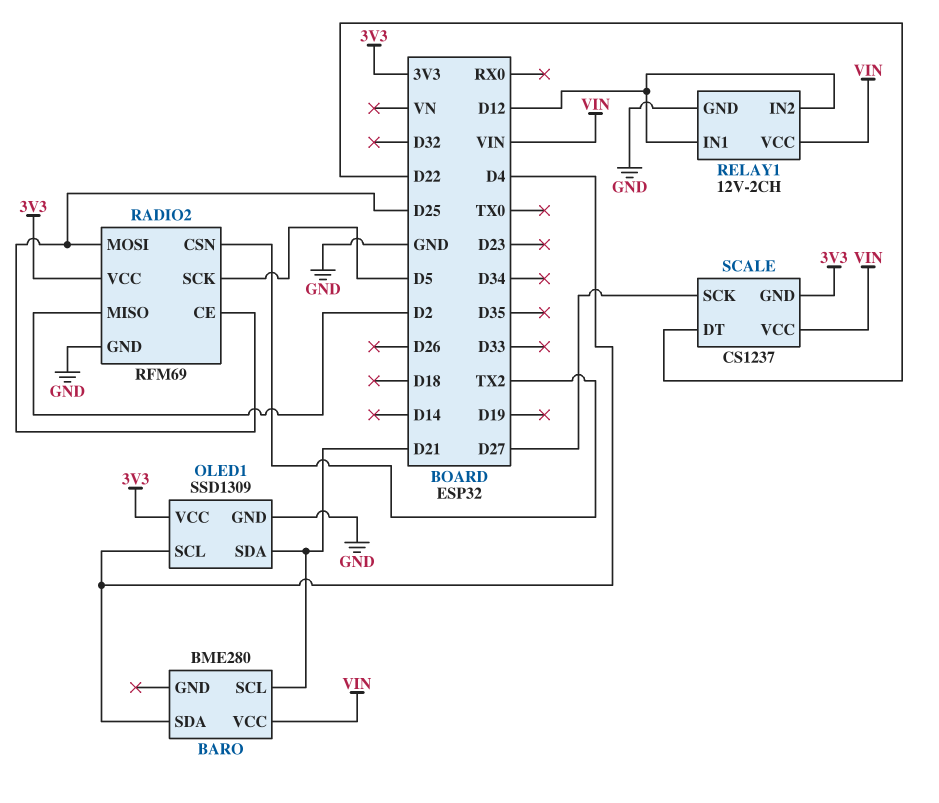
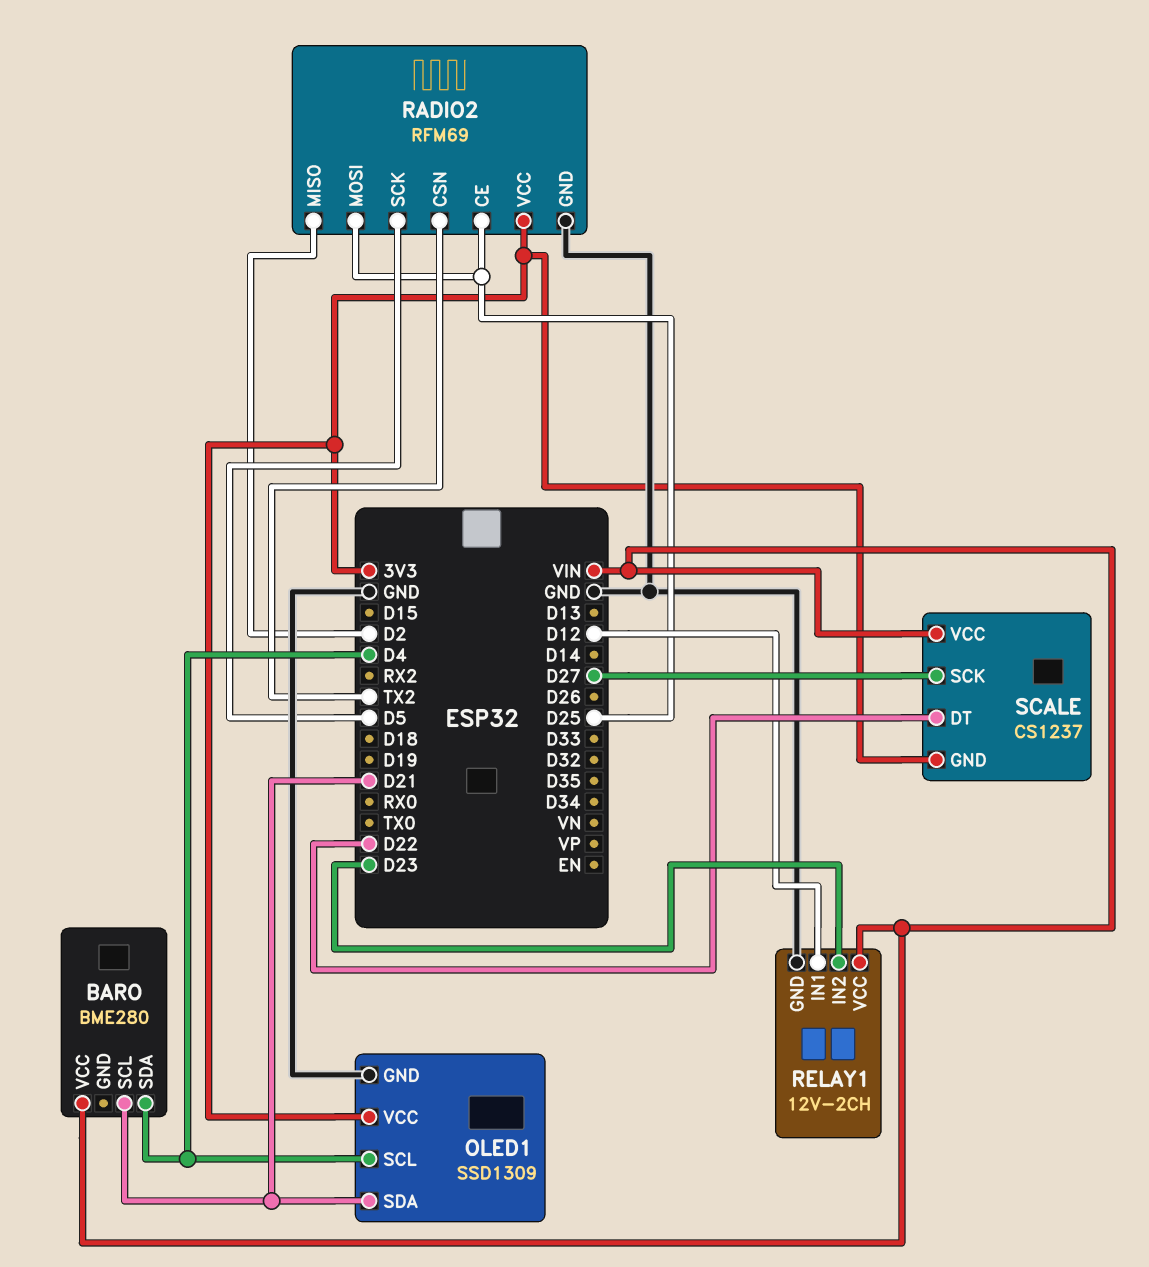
RELAY1 pin IN2: D12 -> D23

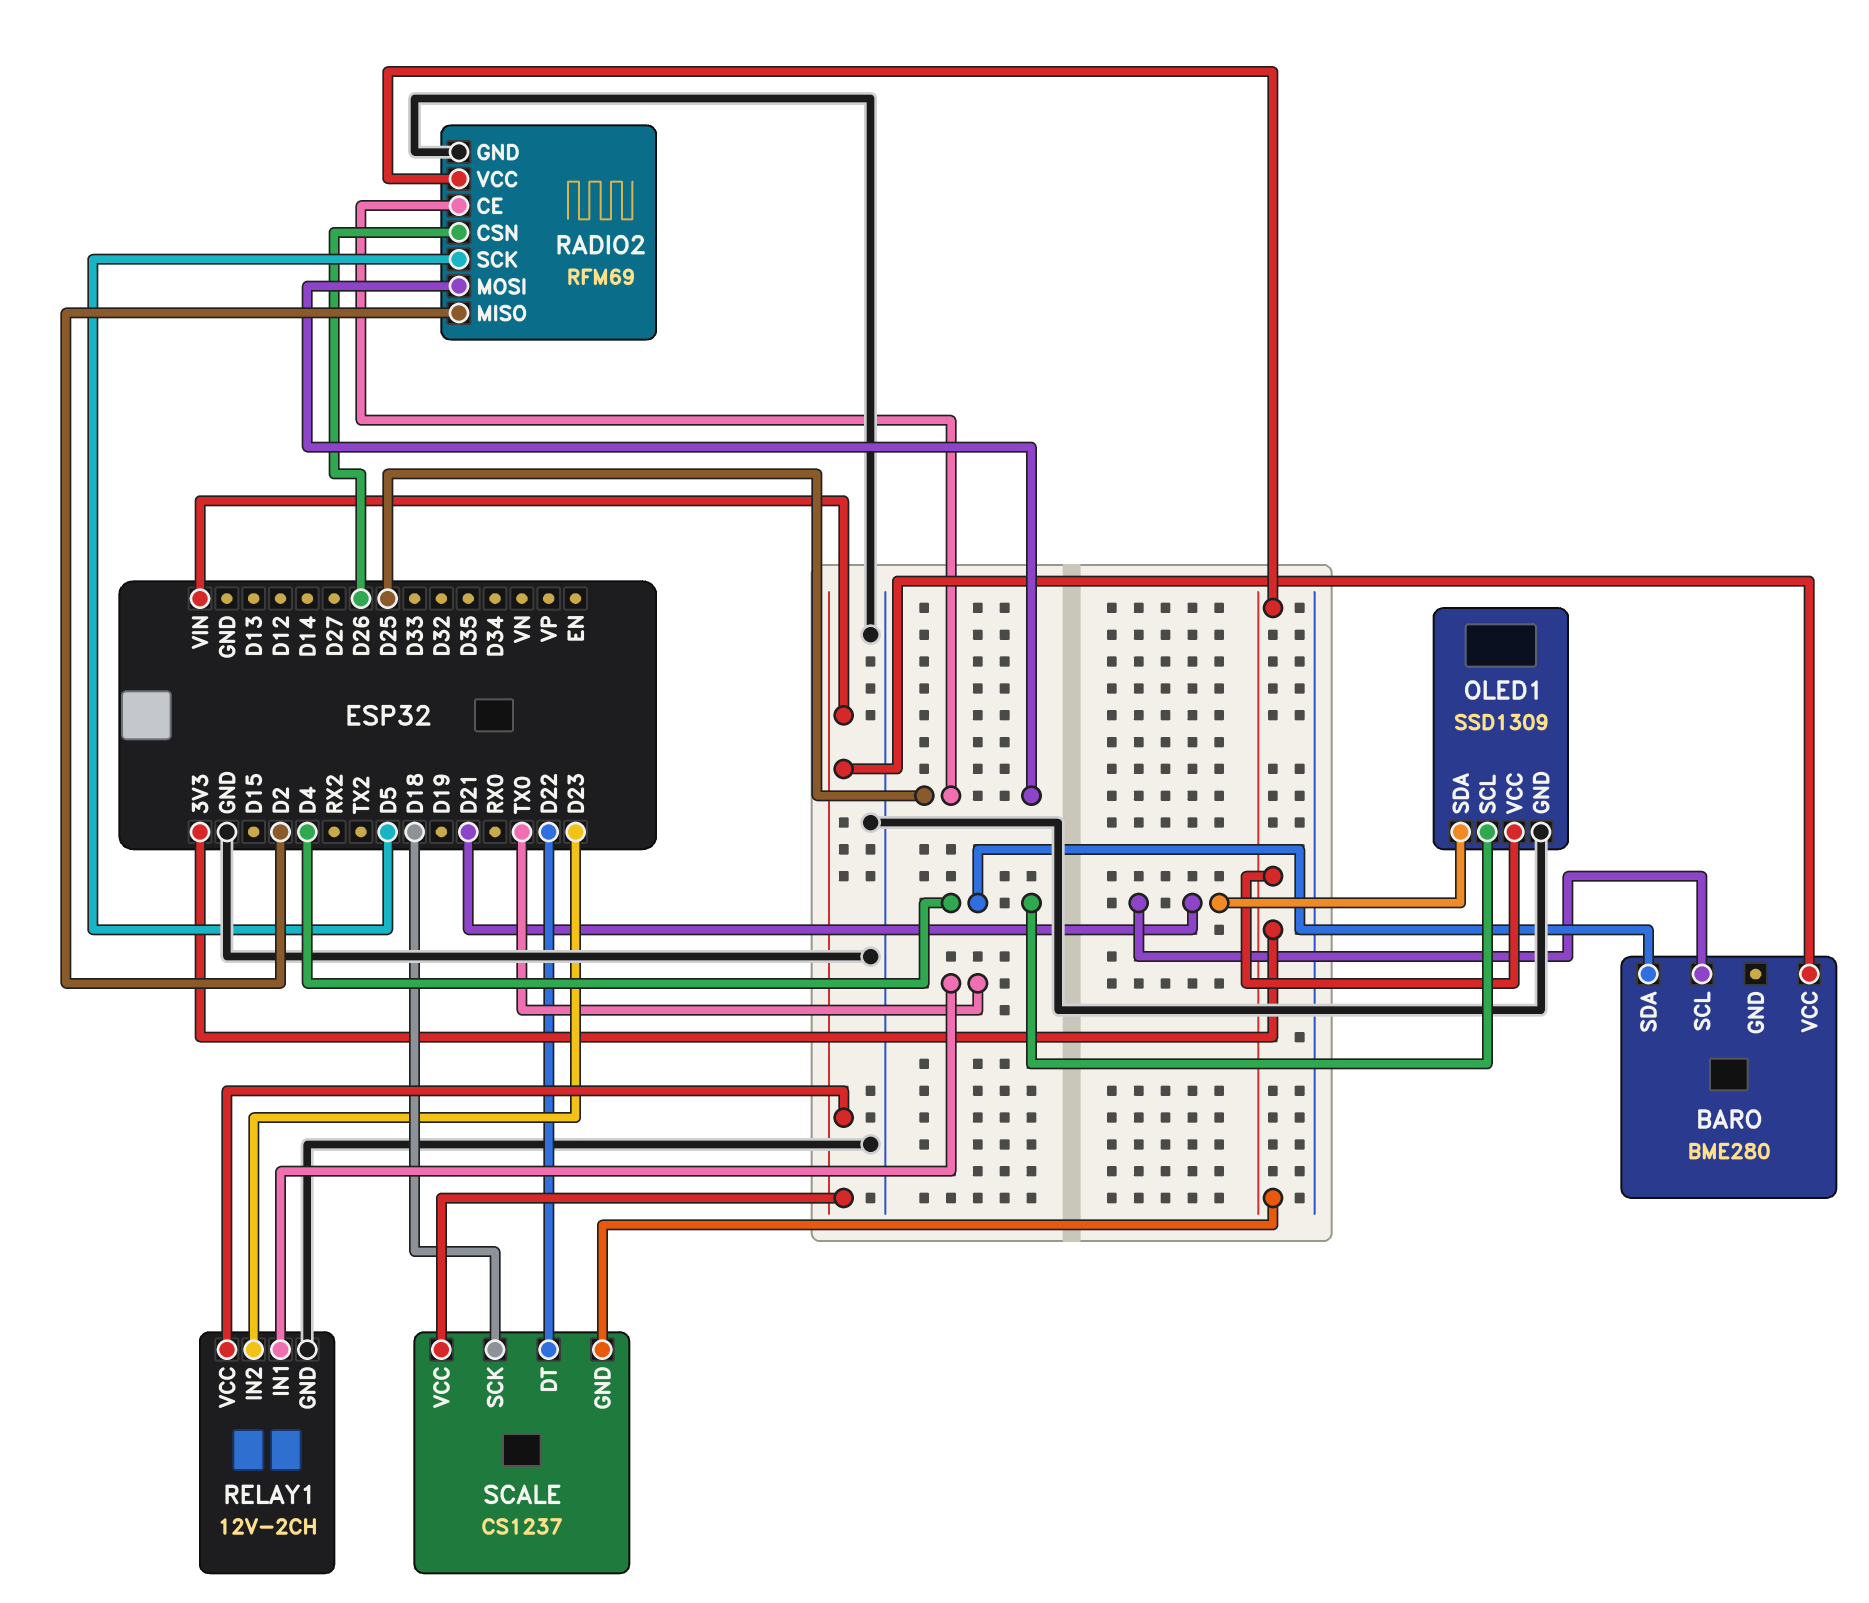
RADIO2 pin CSN: TX2 -> D26
RELAY1 pin IN1: D12 -> TX0
SCALE pin SCK: D27 -> D18

